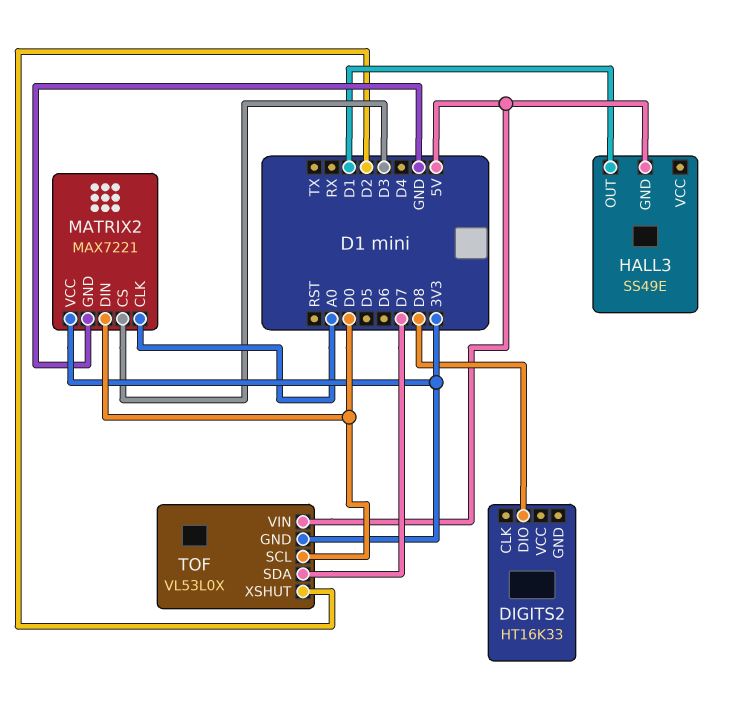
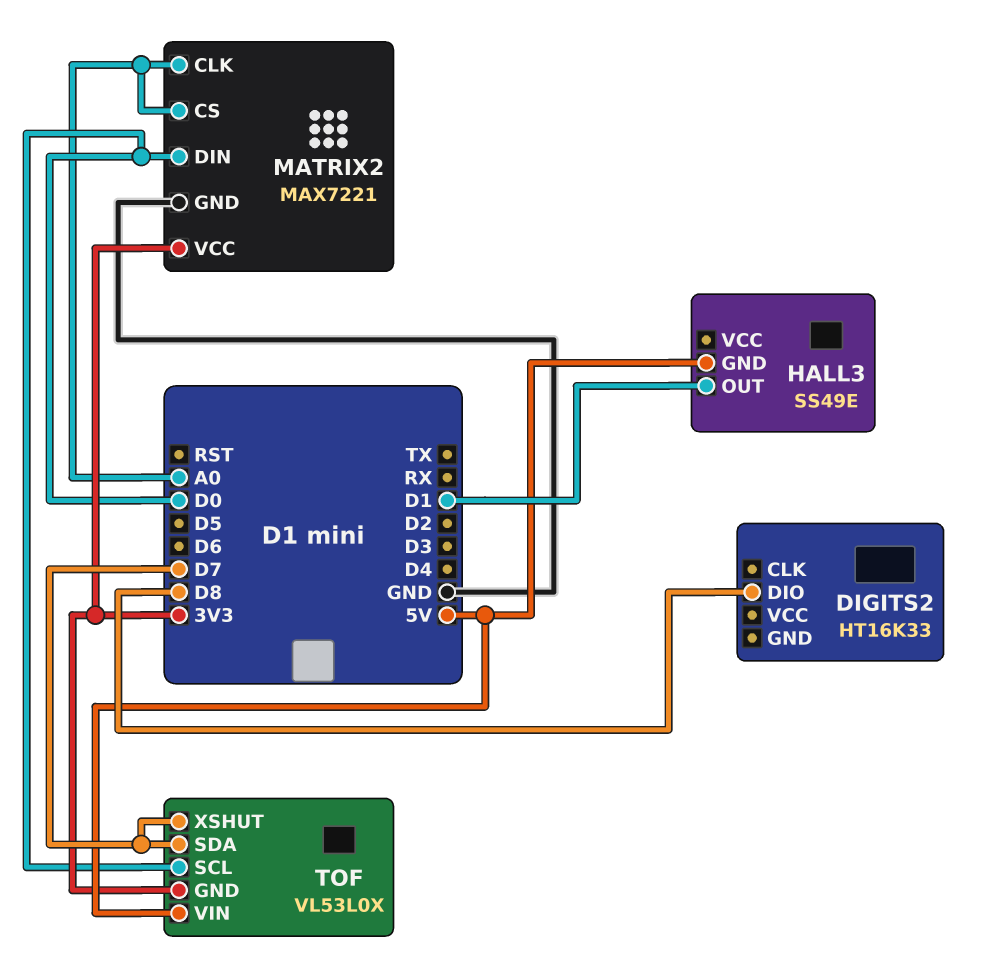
MATRIX2 pin CS: D3 -> A0
TOF pin XSHUT: D2 -> D7

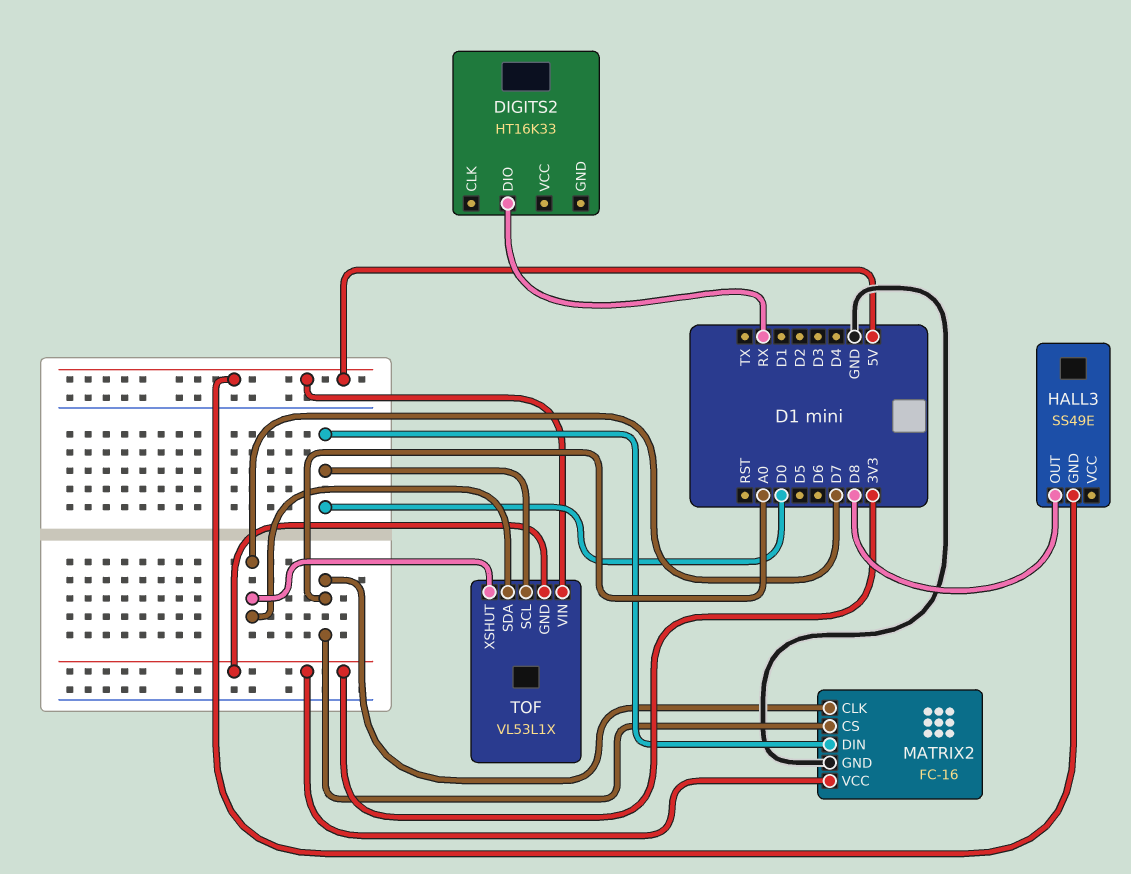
DIGITS2 pin DIO: D8 -> RX
HALL3 pin OUT: D1 -> D8
MATRIX2: MAX7221 -> FC-16
TOF: VL53L0X -> VL53L1X

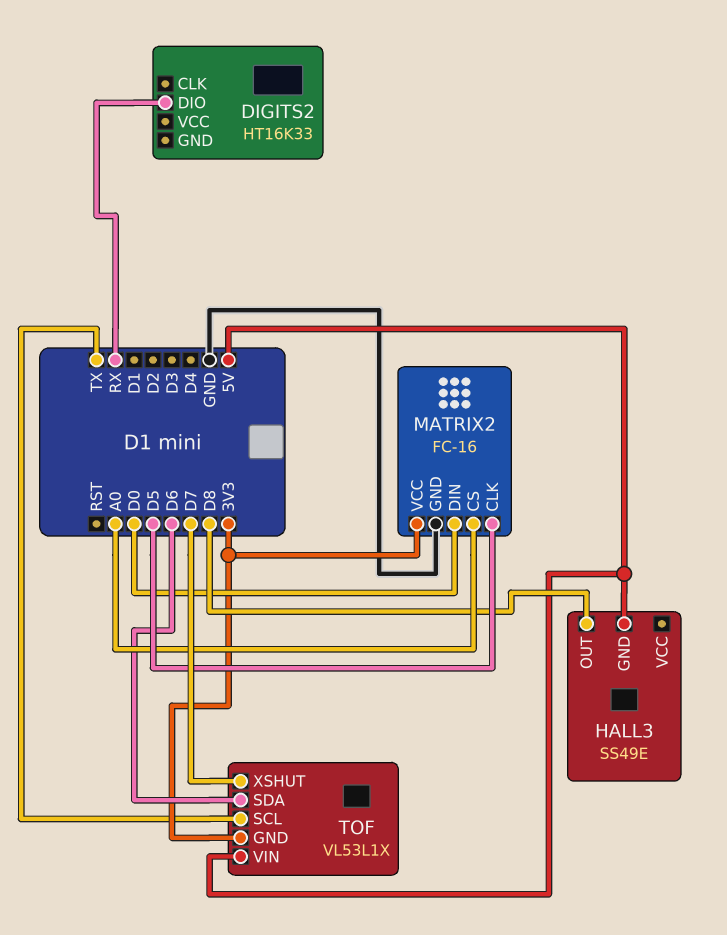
MATRIX2 pin CLK: A0 -> D5
TOF pin SCL: D0 -> TX
TOF pin SDA: D7 -> D6

